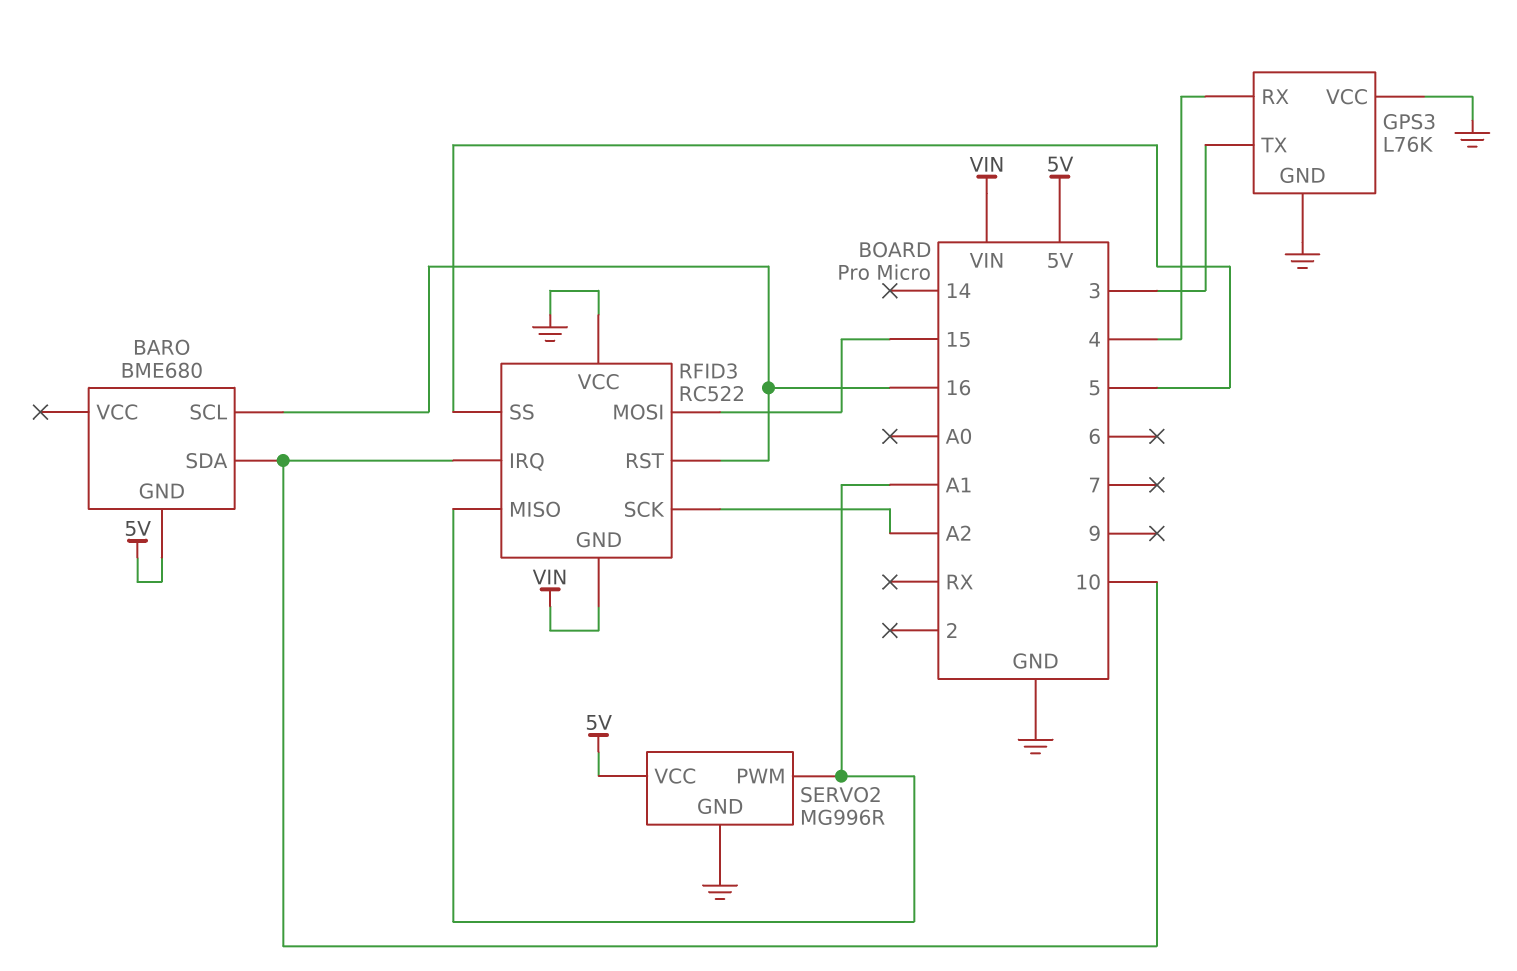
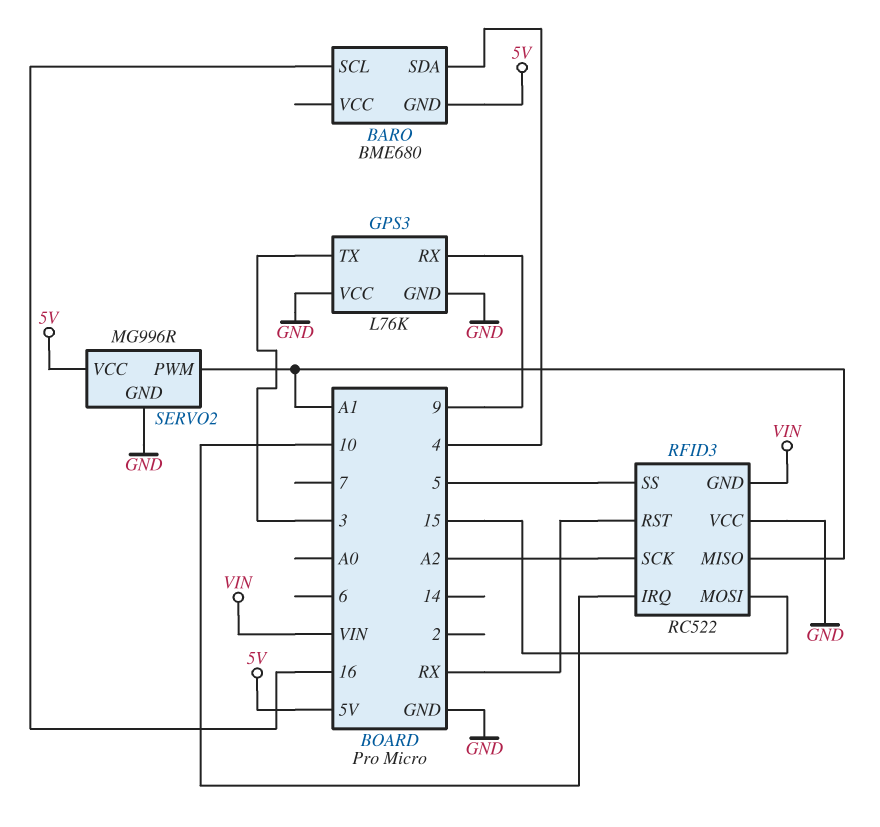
BARO pin SDA: 10 -> 4
GPS3 pin RX: 4 -> 9
RFID3 pin RST: 16 -> RX

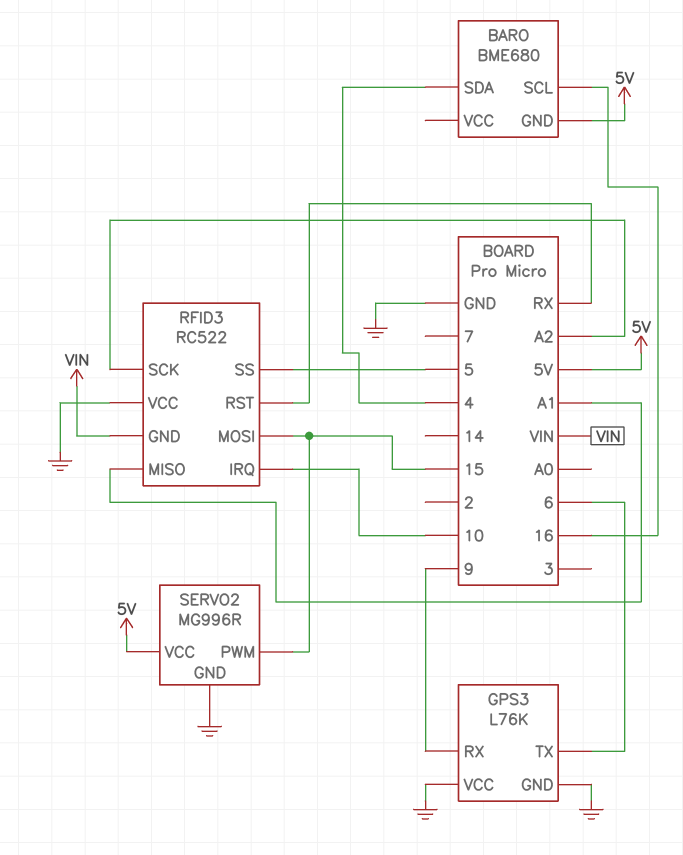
GPS3 pin TX: 3 -> 6
SERVO2 pin PWM: A1 -> 15

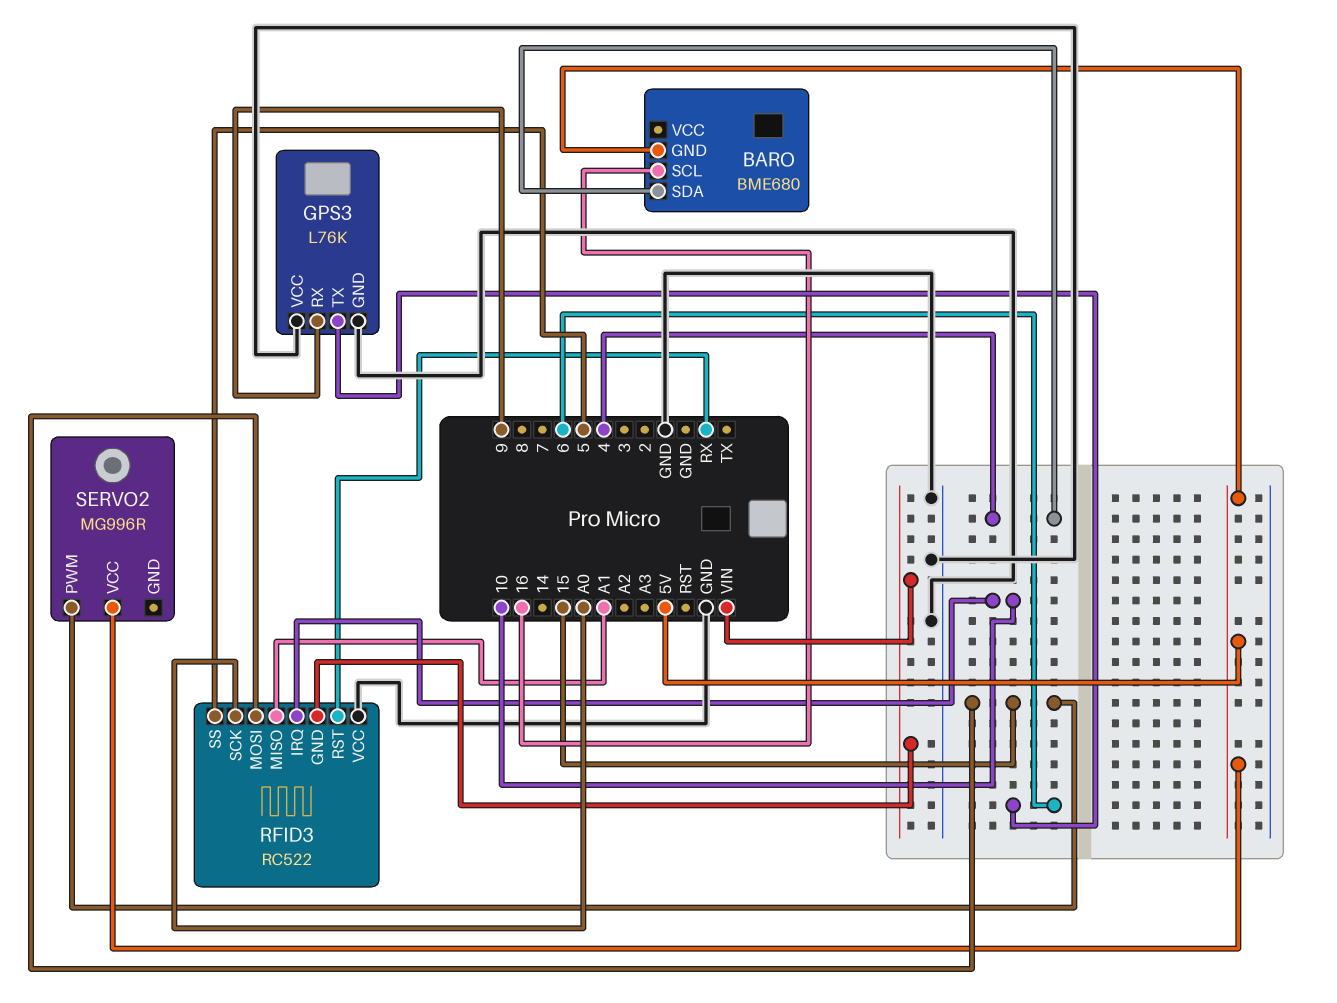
RFID3 pin SCK: A2 -> A0
SERVO2 pin GND: GND -> none

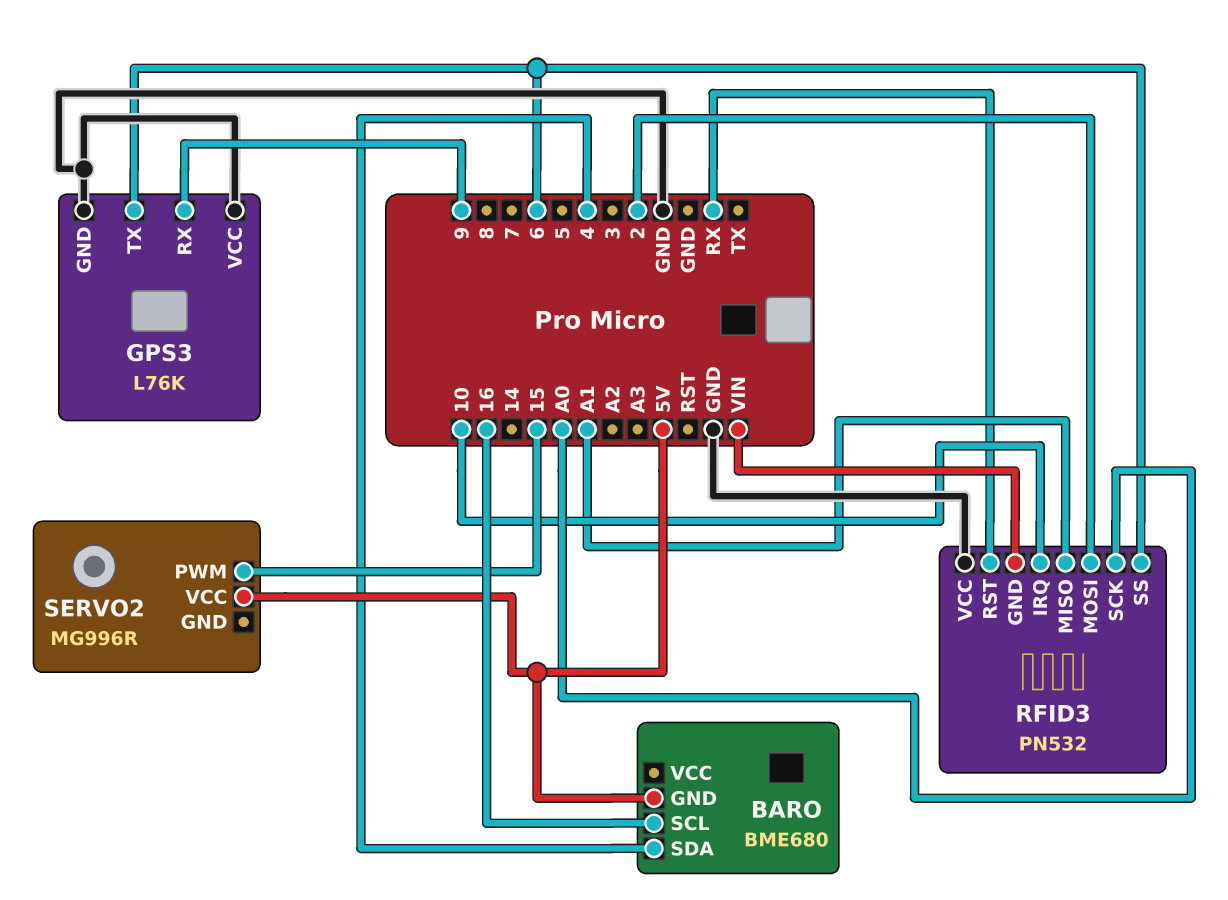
RFID3: RC522 -> PN532
RFID3 pin MOSI: 15 -> 2
RFID3 pin SS: 5 -> 6

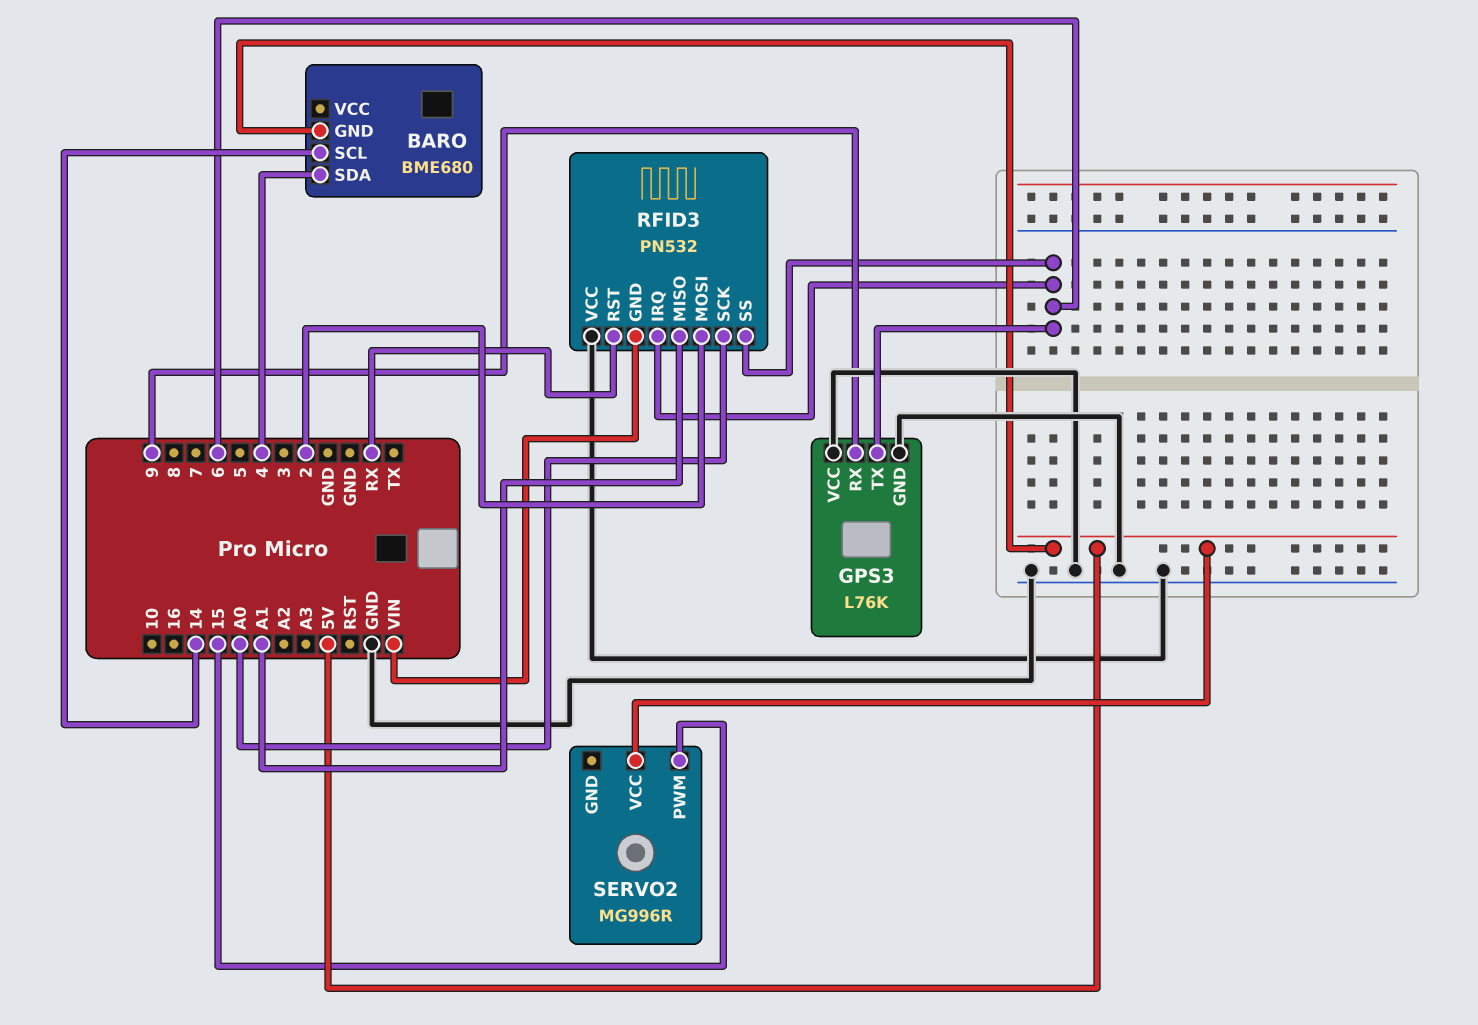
BARO pin SCL: 16 -> 14
RFID3 pin IRQ: 10 -> 6

